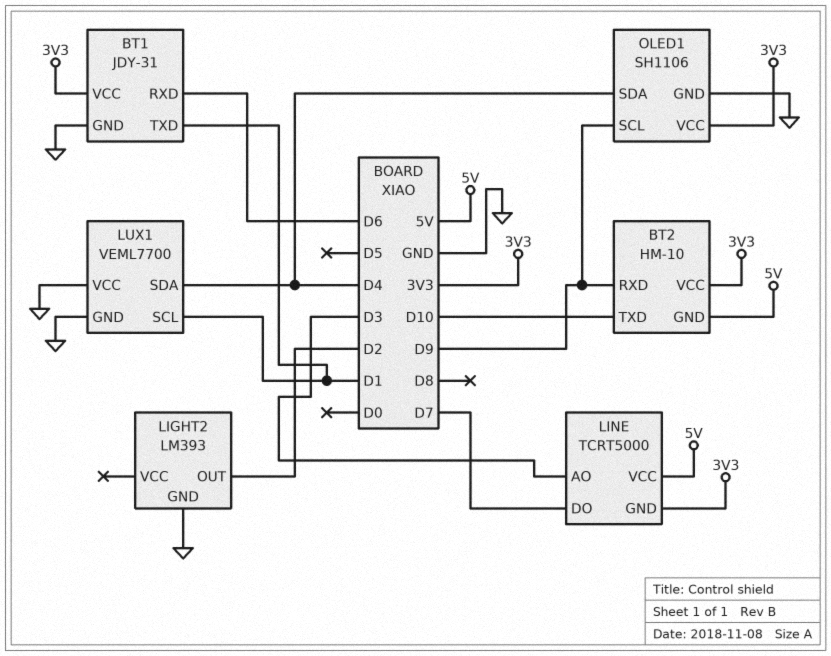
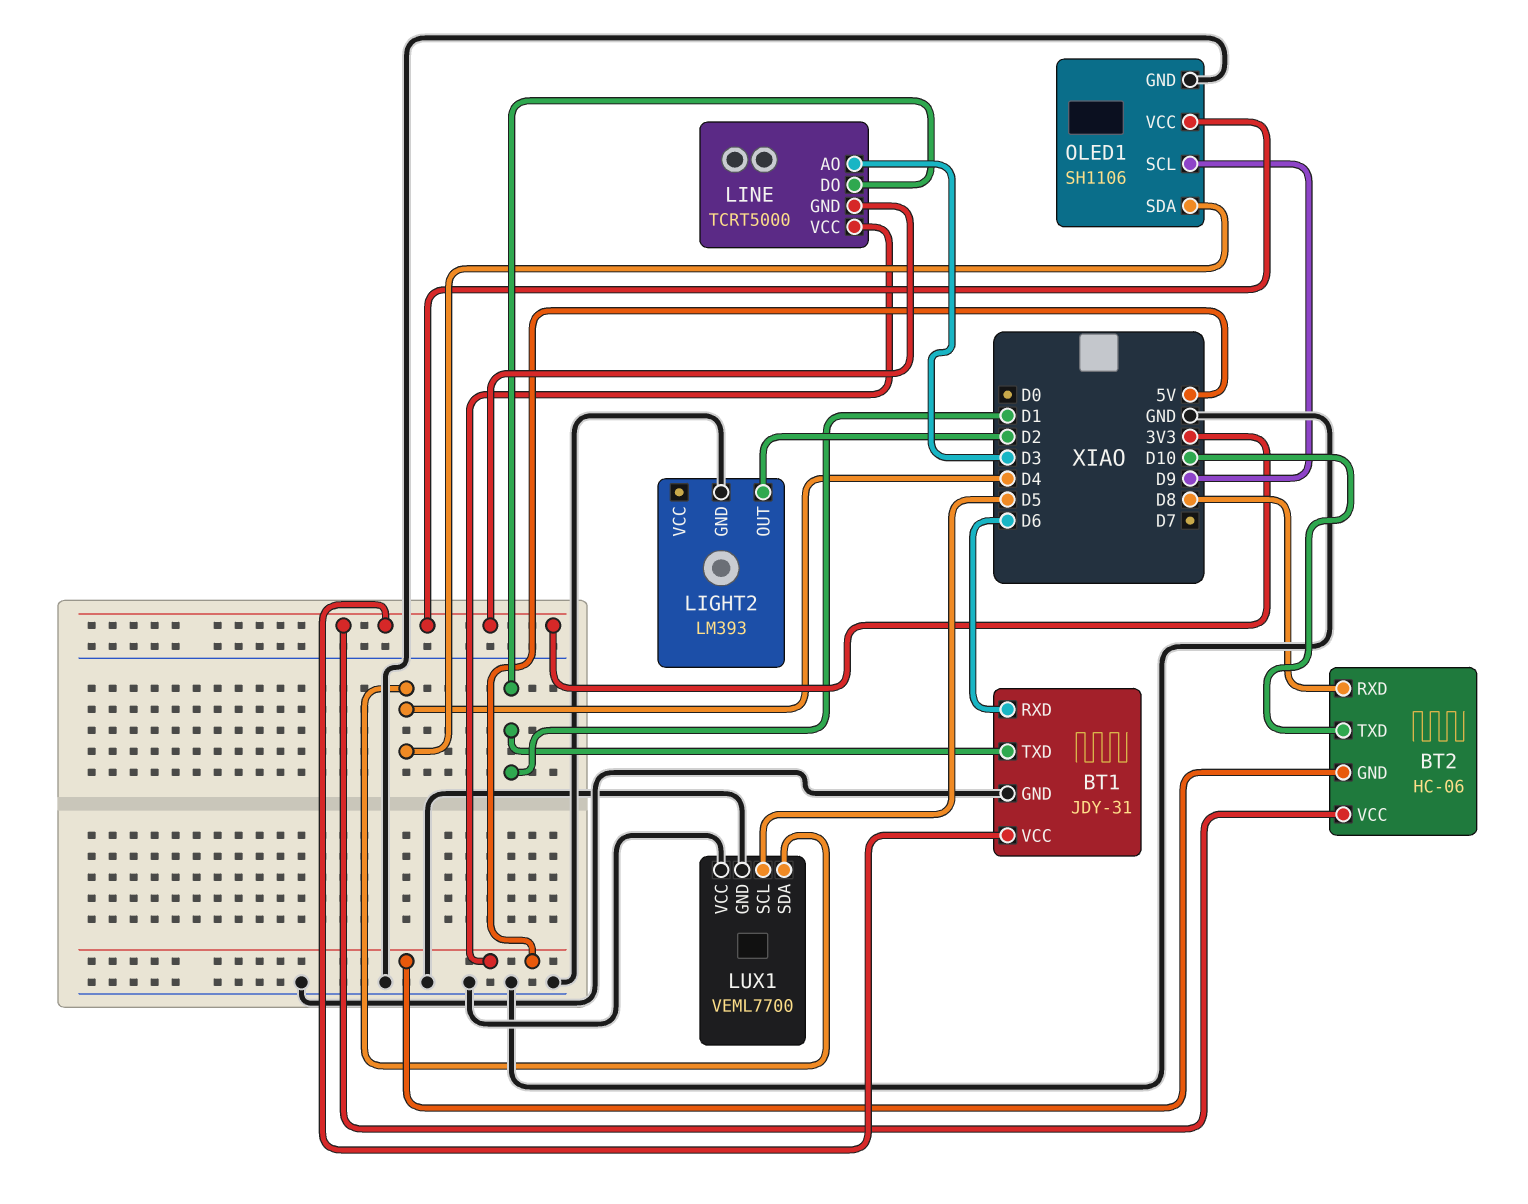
BT2: HM-10 -> HC-06
BT2 pin RXD: D9 -> D8
LINE pin DO: D7 -> D1
LUX1 pin SCL: D1 -> D5

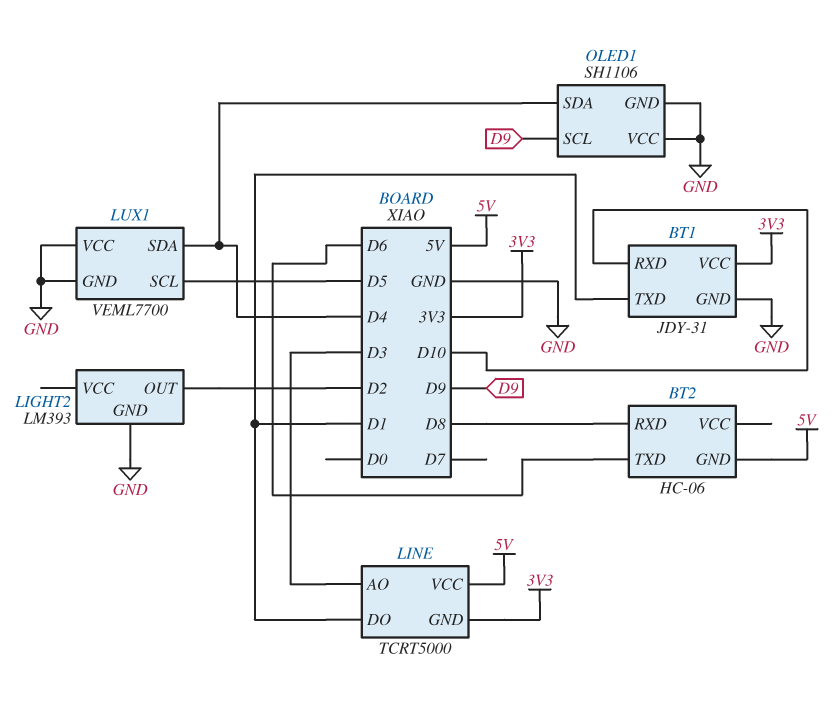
BT1 pin RXD: D6 -> D10
BT2 pin TXD: D10 -> D6
BT2 pin VCC: 3V3 -> none
OLED1 pin VCC: 3V3 -> GND

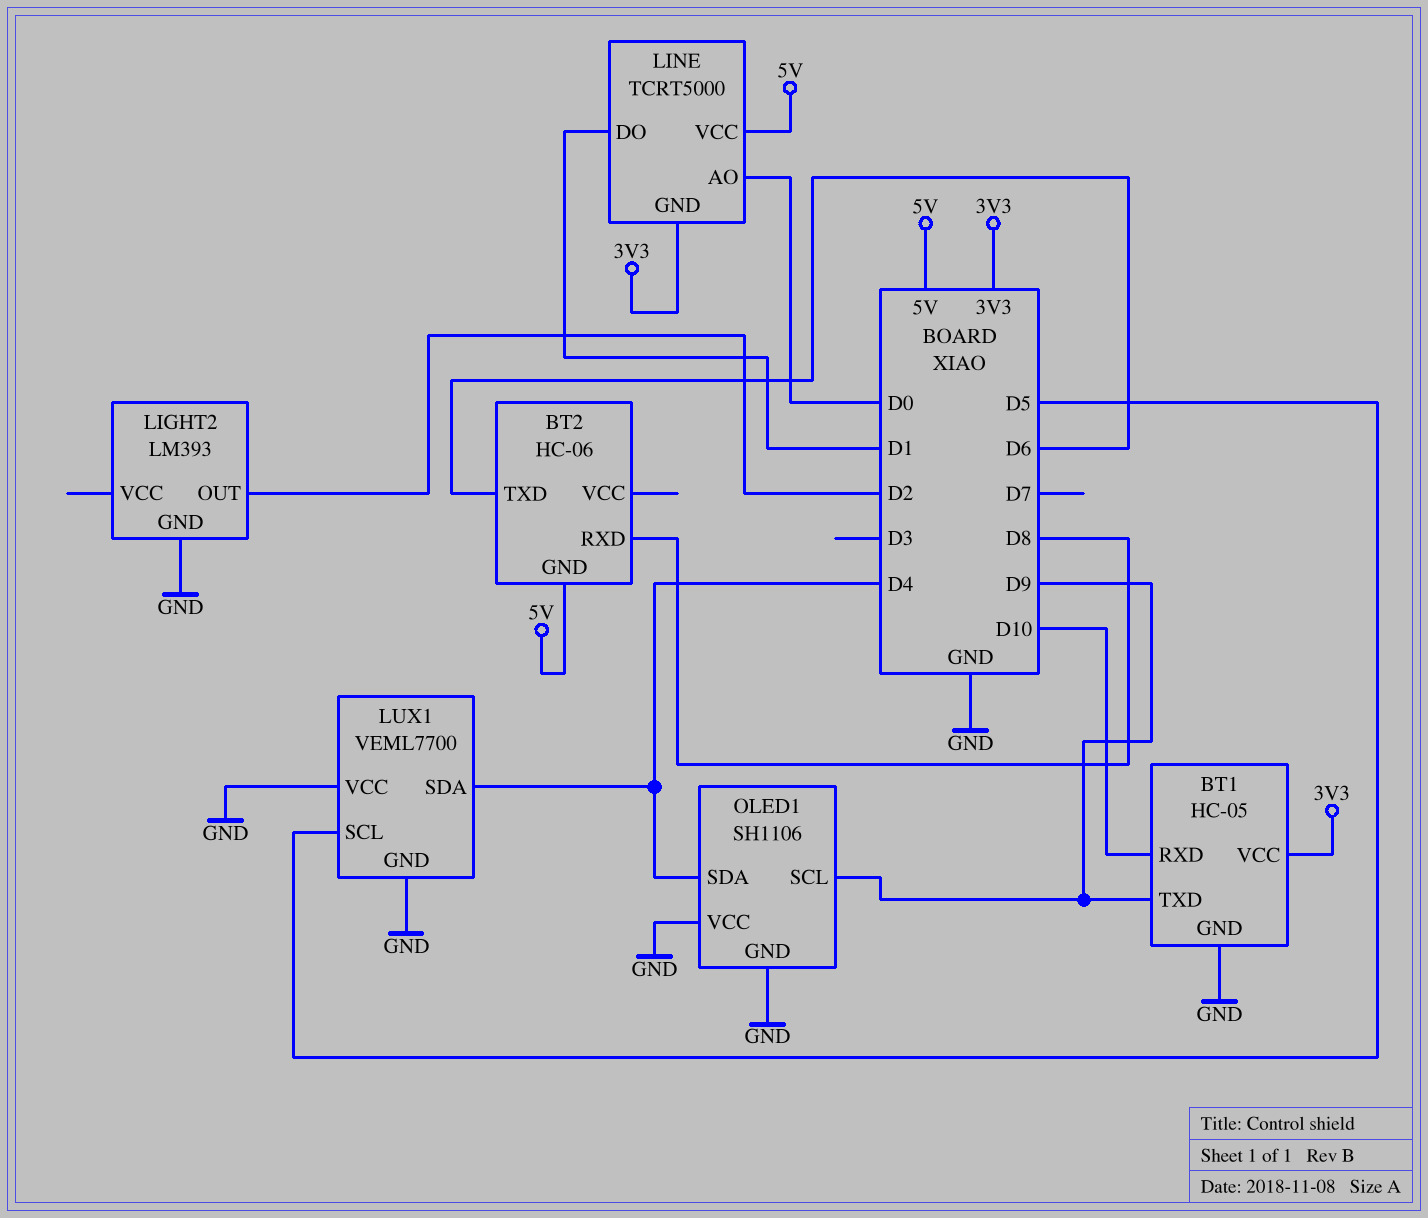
BT1: JDY-31 -> HC-05
BT1 pin TXD: D1 -> D9
LINE pin AO: D3 -> D0

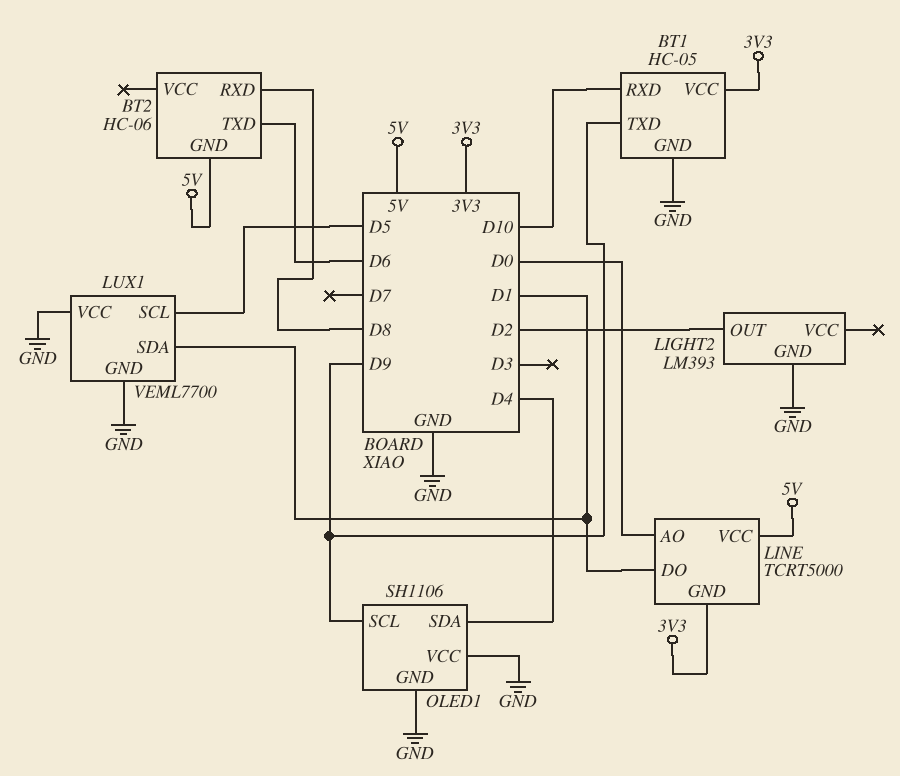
LUX1 pin SDA: D4 -> D1

